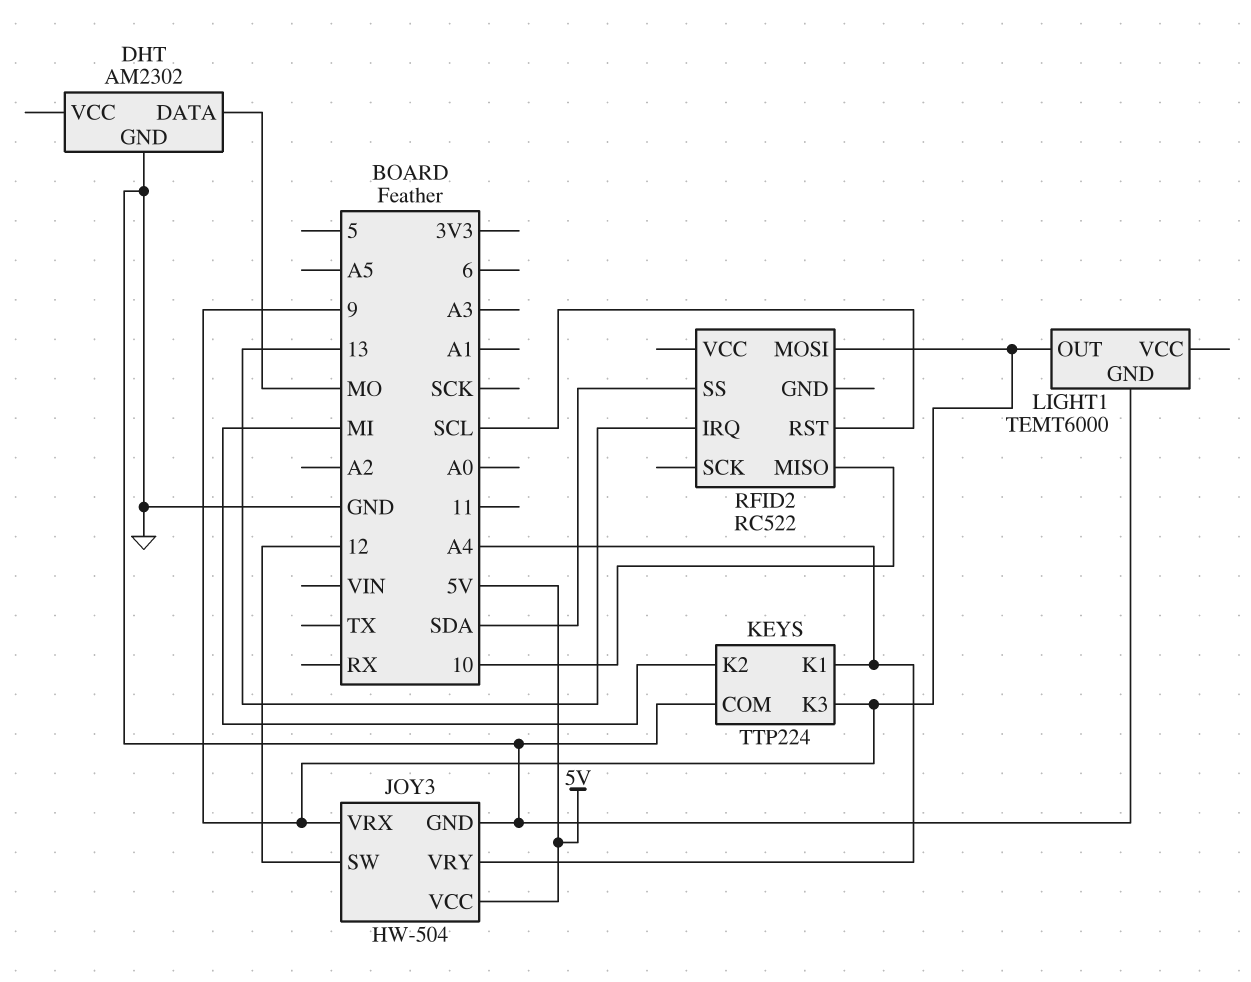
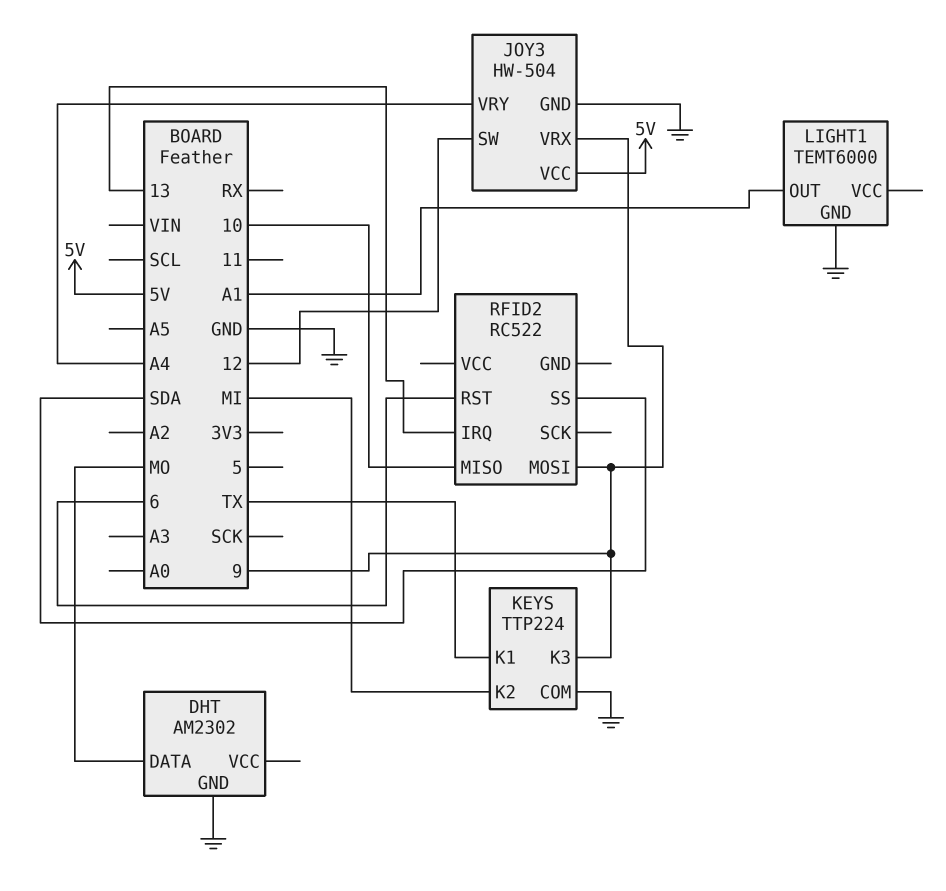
KEYS pin K1: A4 -> TX
LIGHT1 pin OUT: 9 -> A1
RFID2 pin RST: SCL -> 6

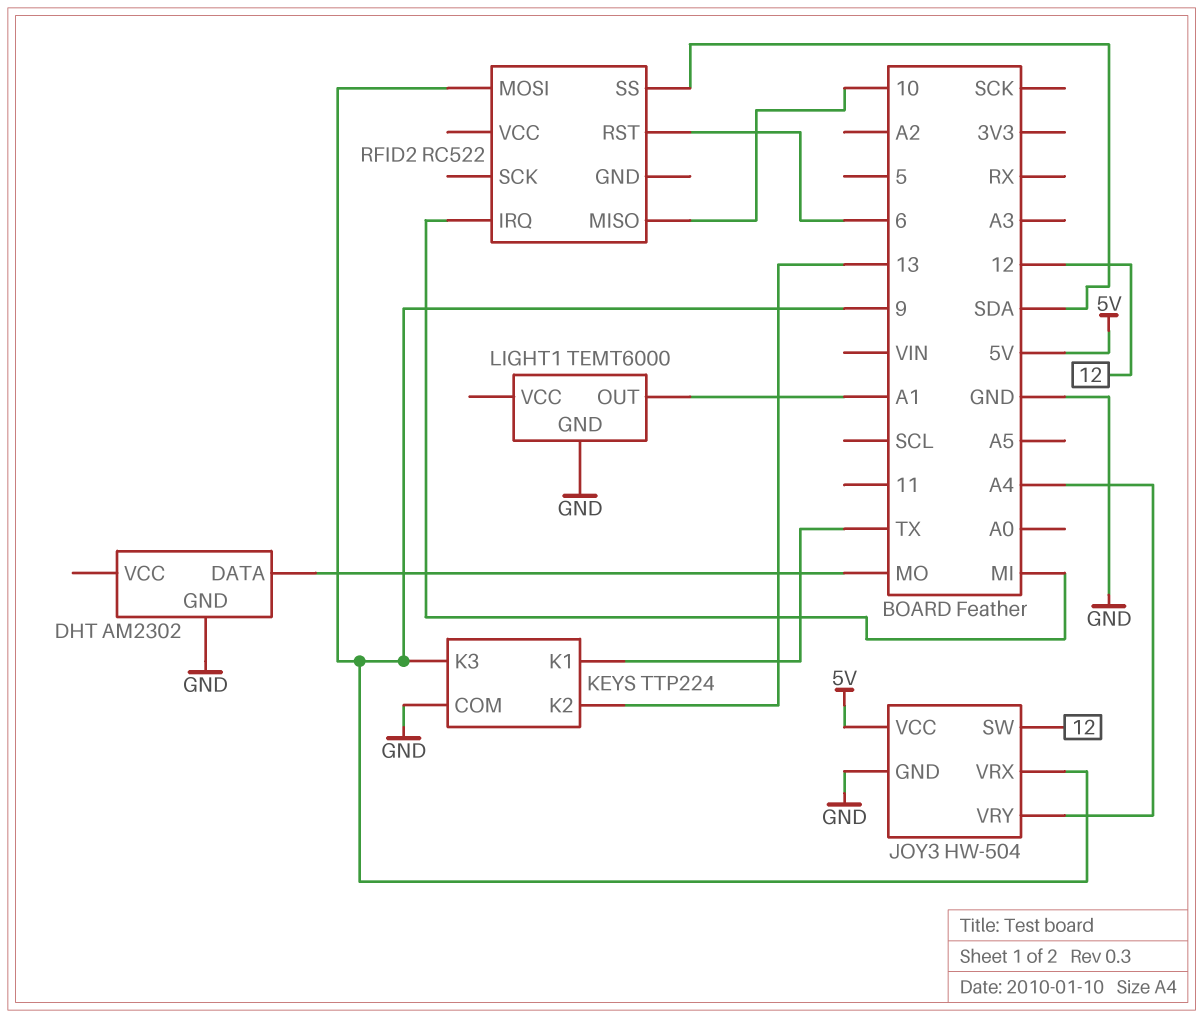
KEYS pin K2: MI -> 13
RFID2 pin IRQ: 13 -> MI

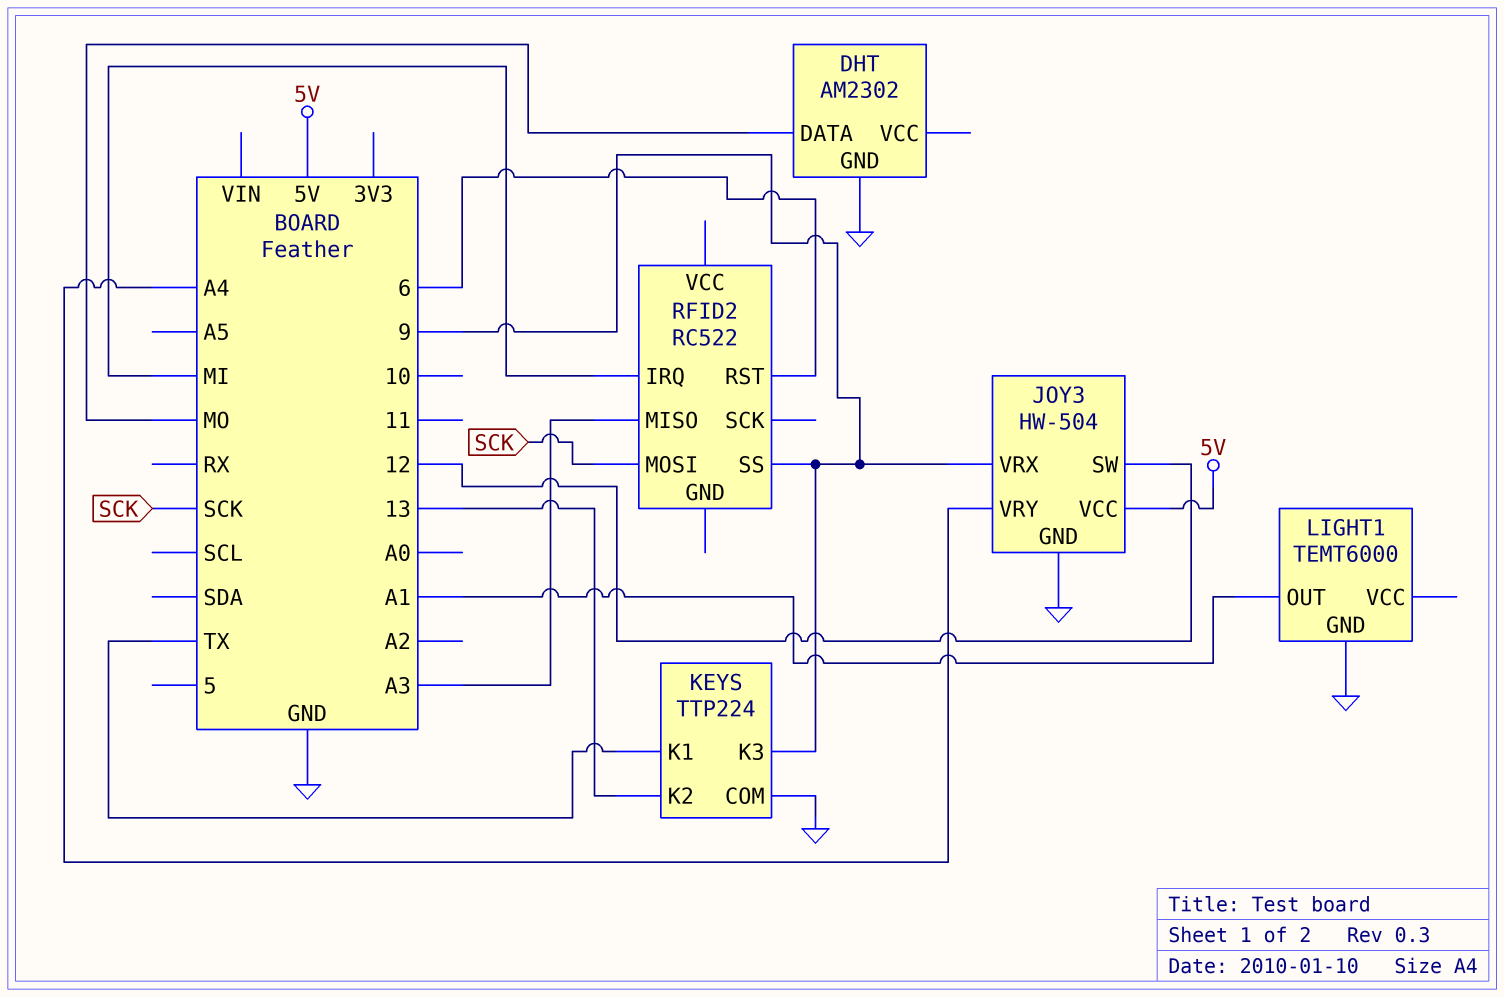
RFID2 pin MISO: 10 -> A3
RFID2 pin MOSI: 9 -> SCK
RFID2 pin SS: SDA -> 9

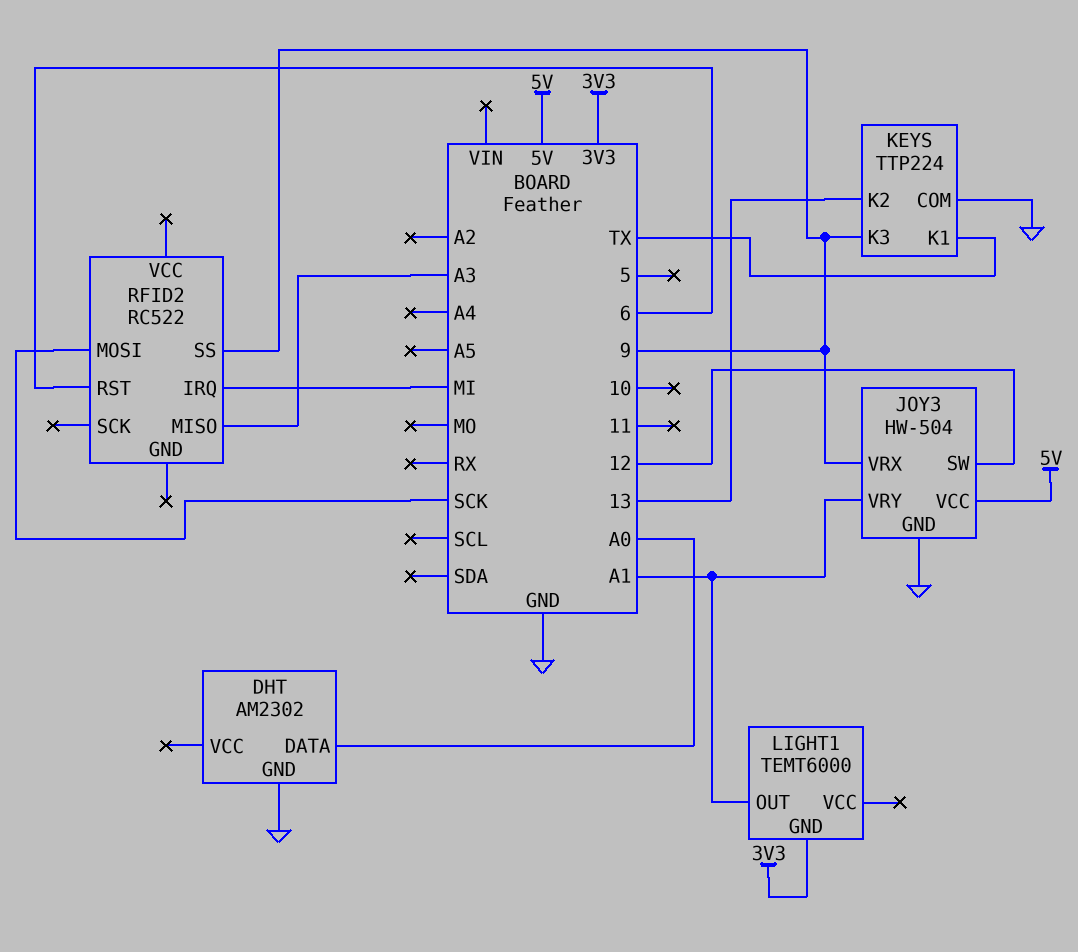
DHT pin DATA: MO -> A0
JOY3 pin VRY: A4 -> A1
LIGHT1 pin GND: GND -> 3V3

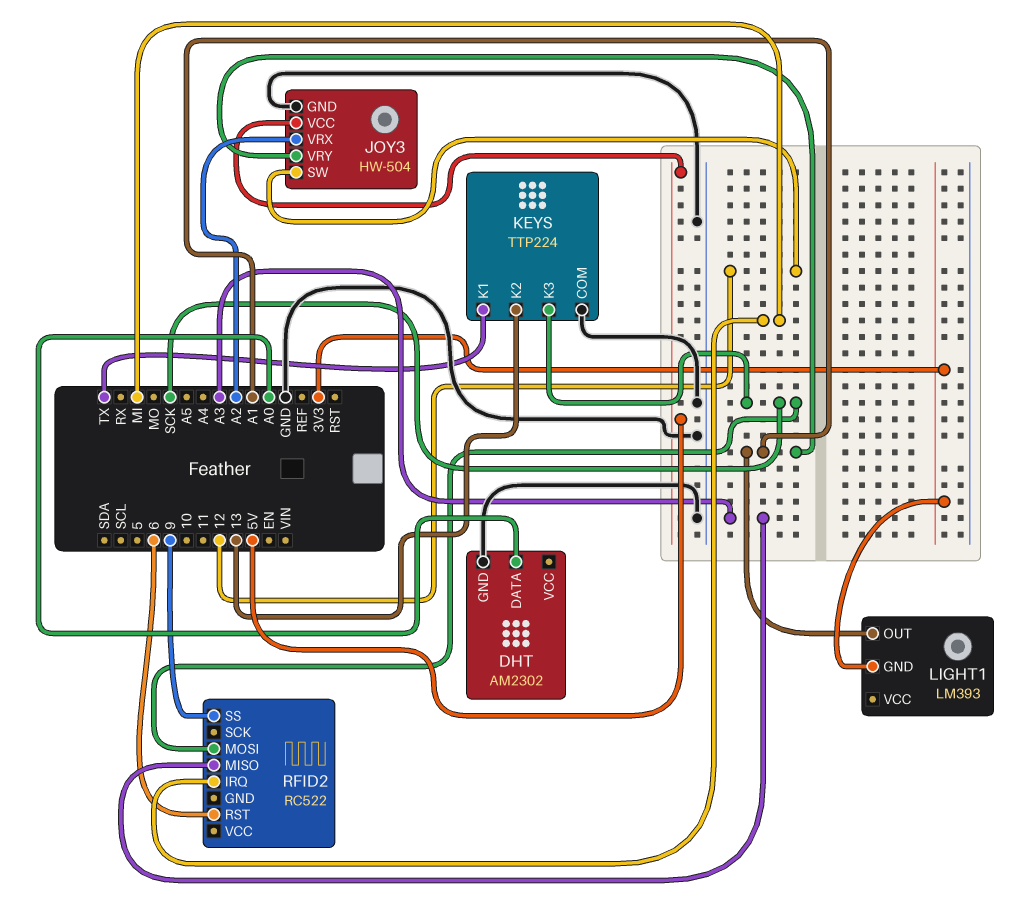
JOY3 pin VRX: 9 -> A2
KEYS pin K3: 9 -> SCK
LIGHT1: TEMT6000 -> LM393

